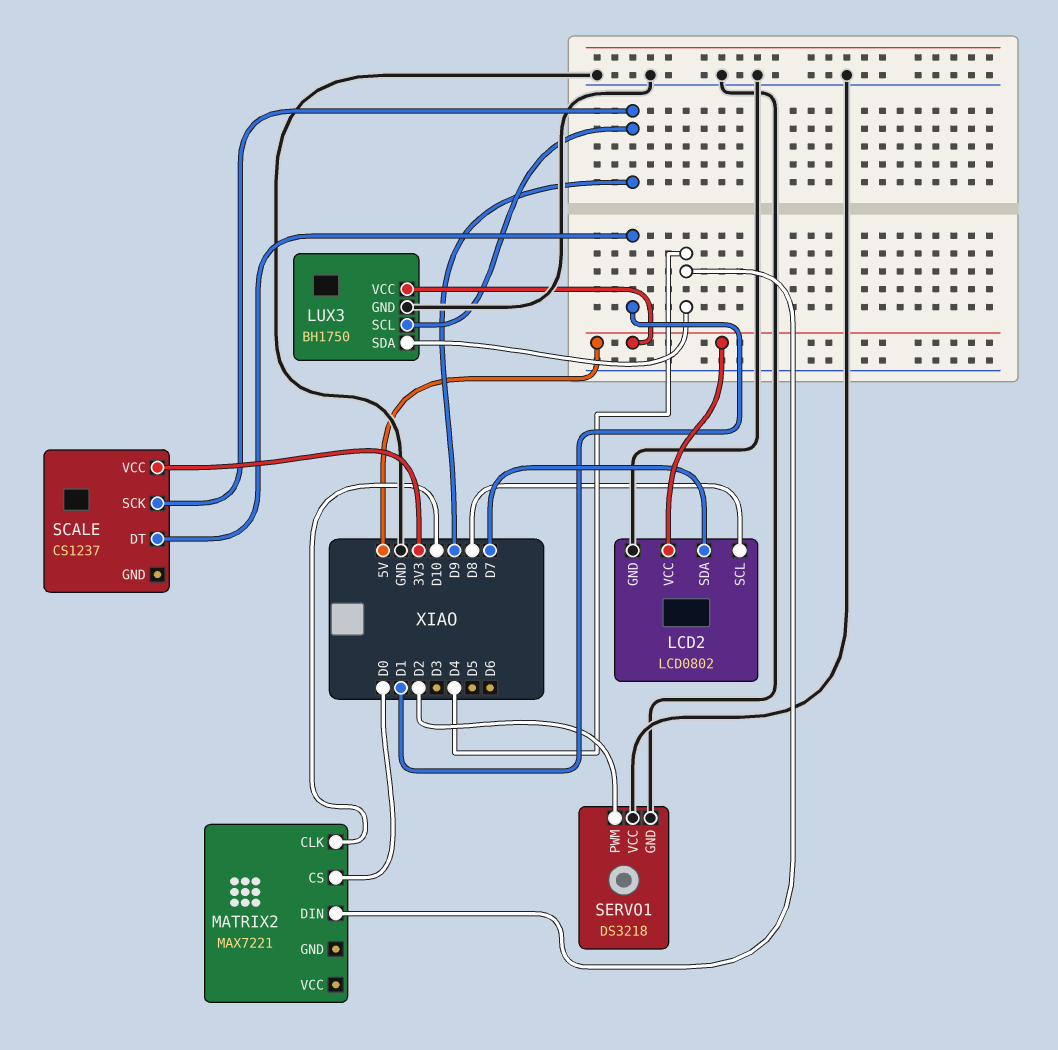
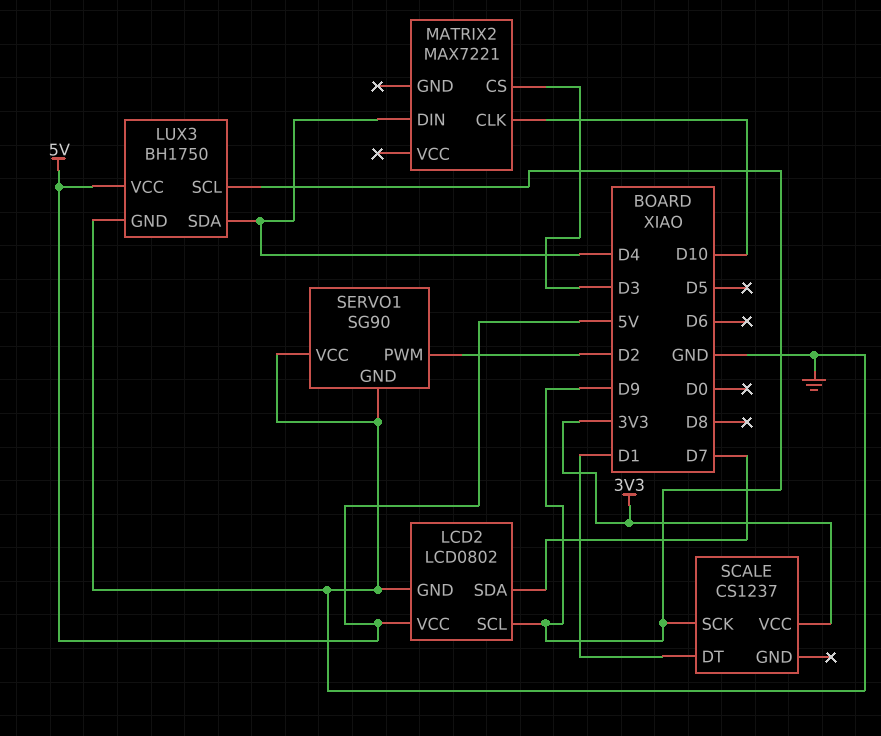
LCD2 pin SCL: D8 -> D9
MATRIX2 pin CS: D0 -> D3
SERVO1: DS3218 -> SG90

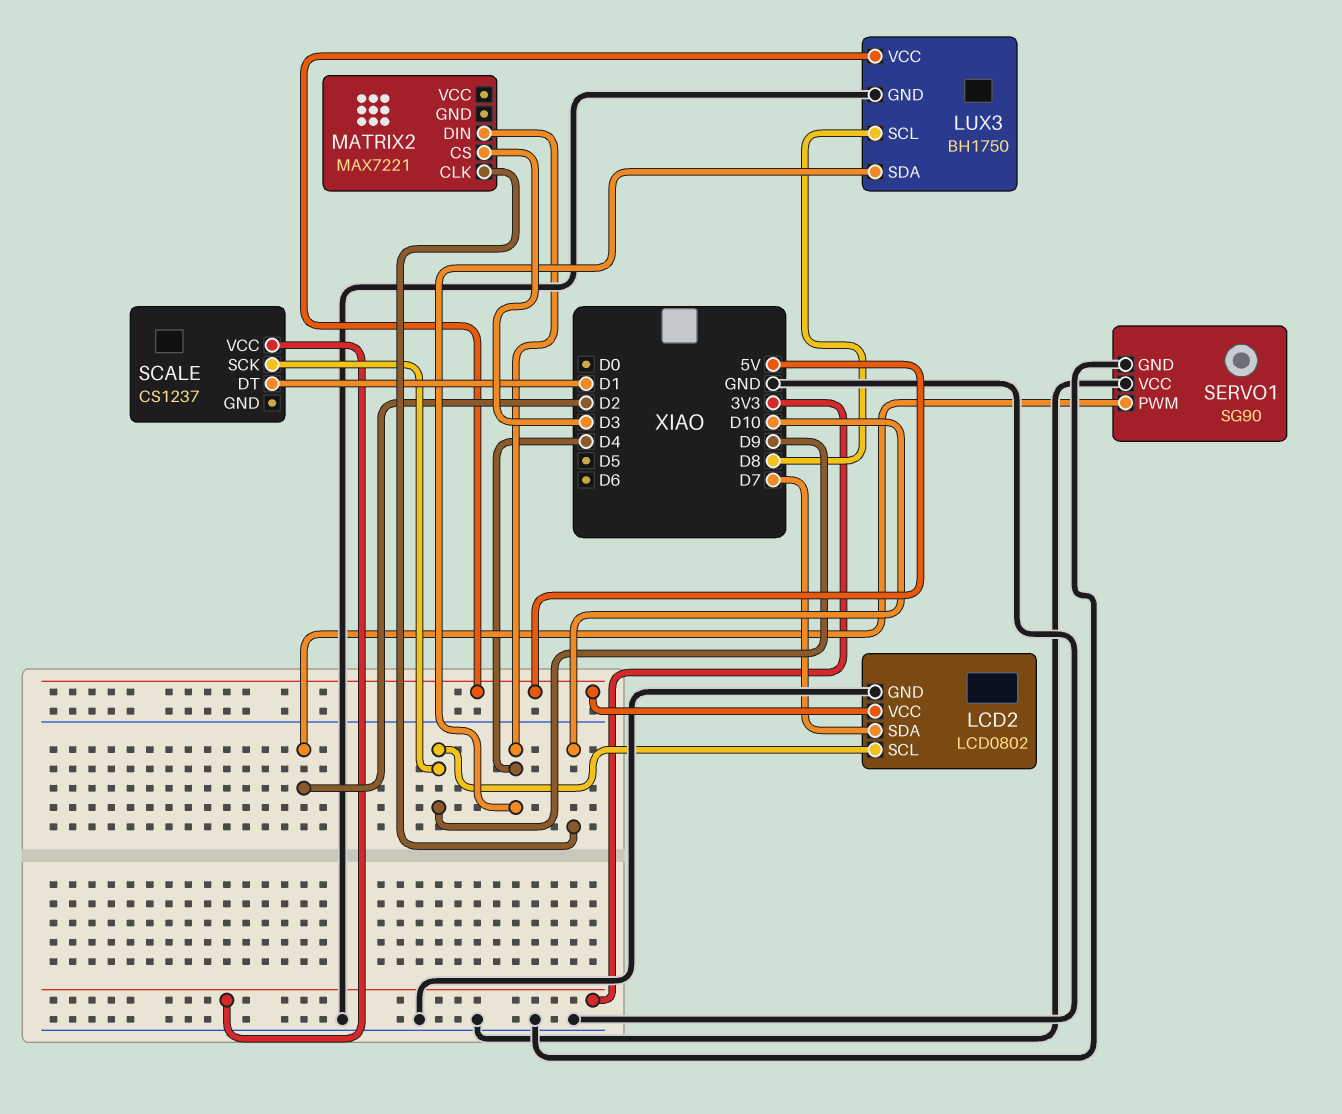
LUX3 pin SCL: D9 -> D8

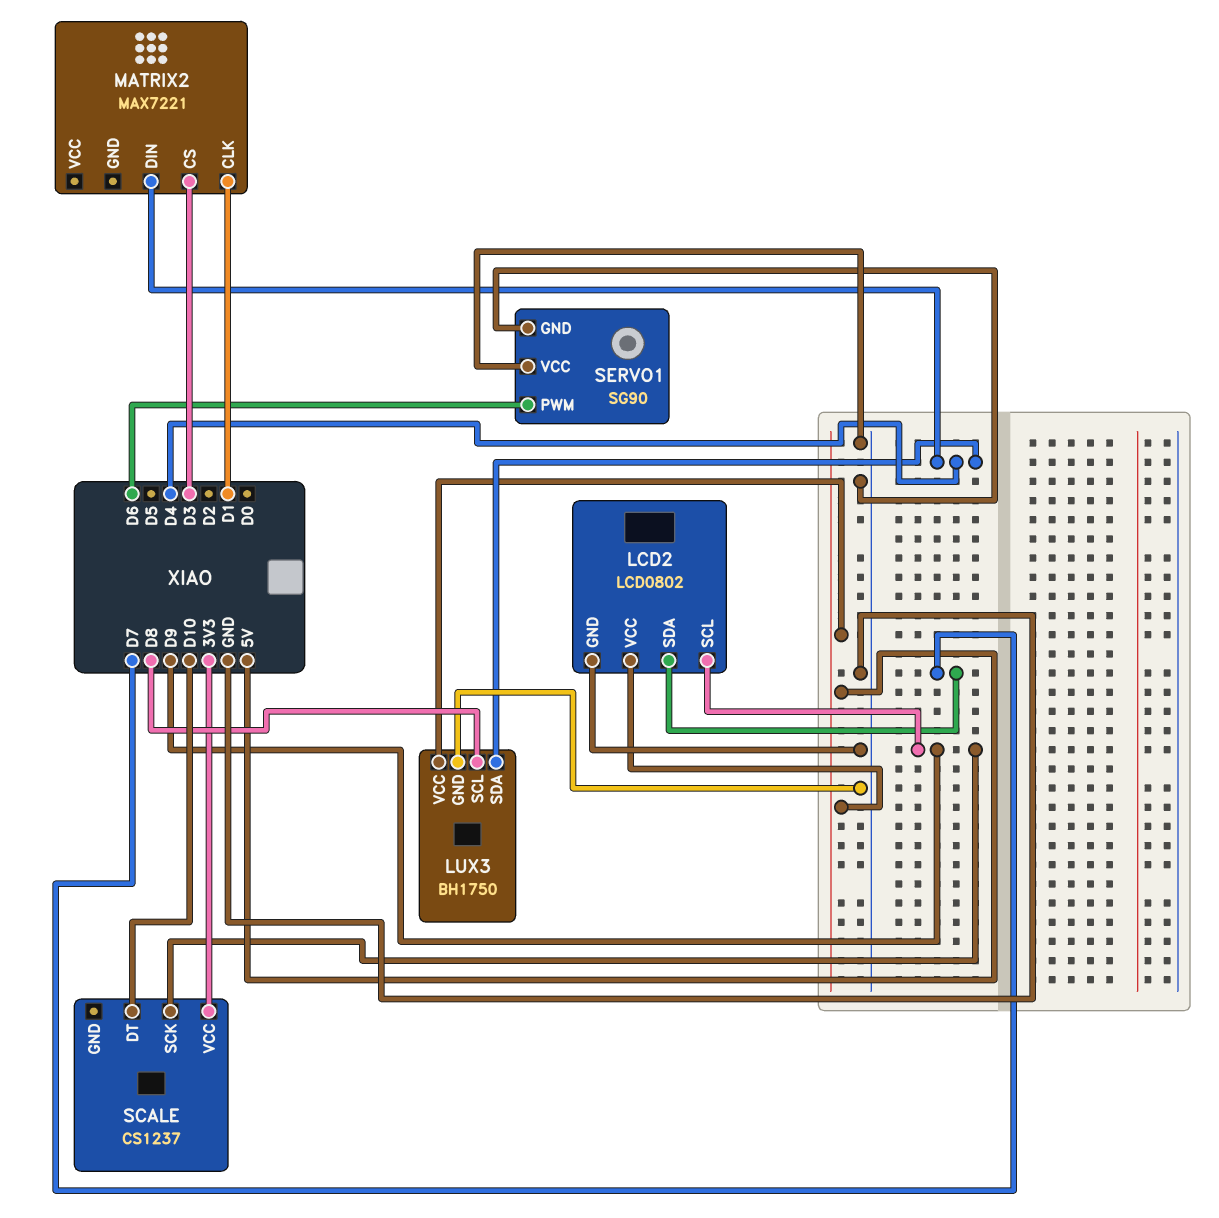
MATRIX2 pin CLK: D10 -> D1
SCALE pin DT: D1 -> D10
SERVO1 pin PWM: D2 -> D6

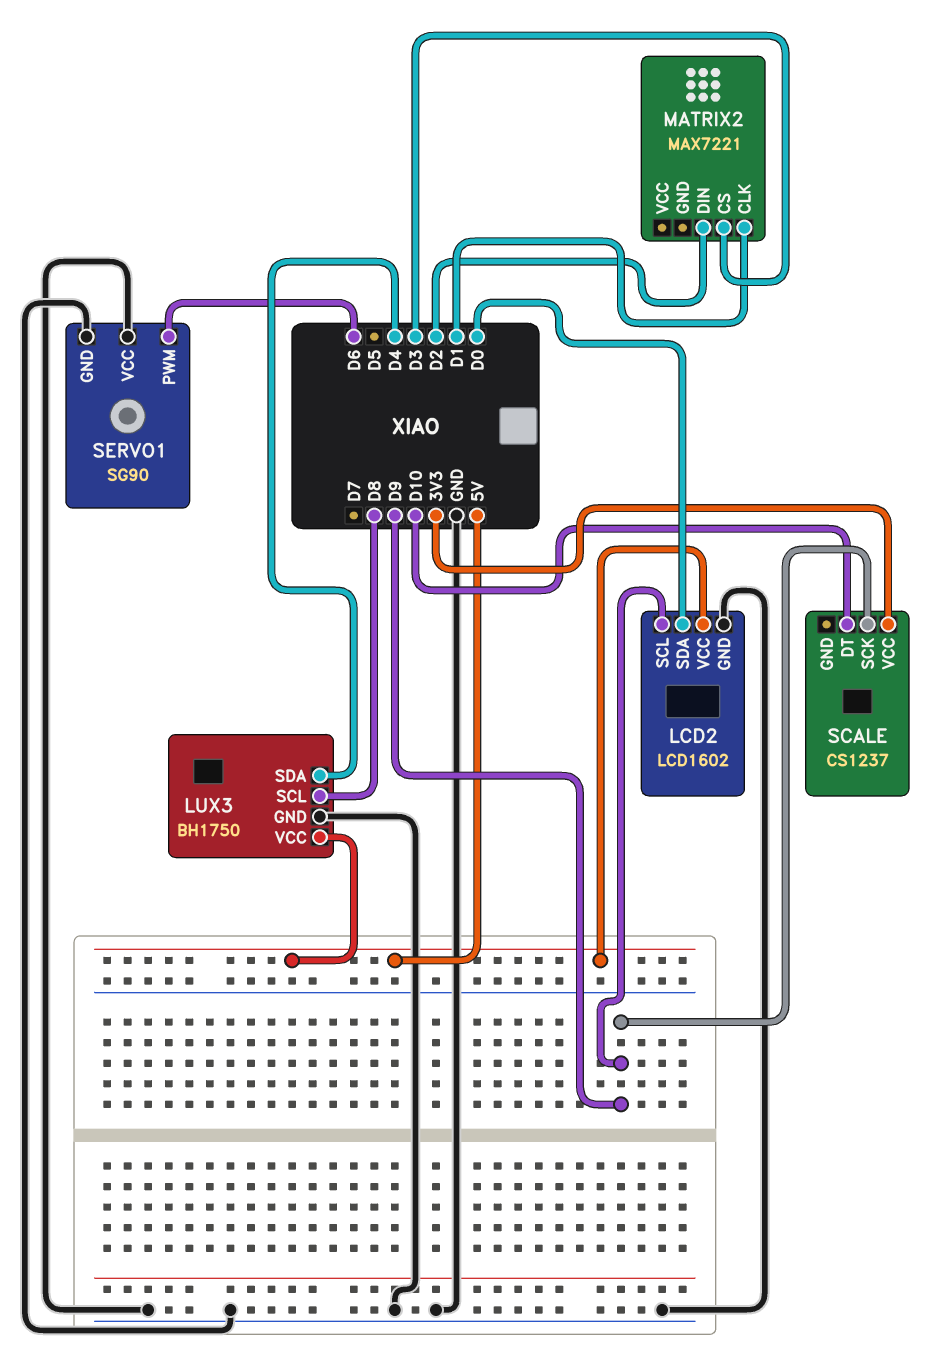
LCD2: LCD0802 -> LCD1602
LCD2 pin SDA: D7 -> D0
MATRIX2 pin DIN: D4 -> D2

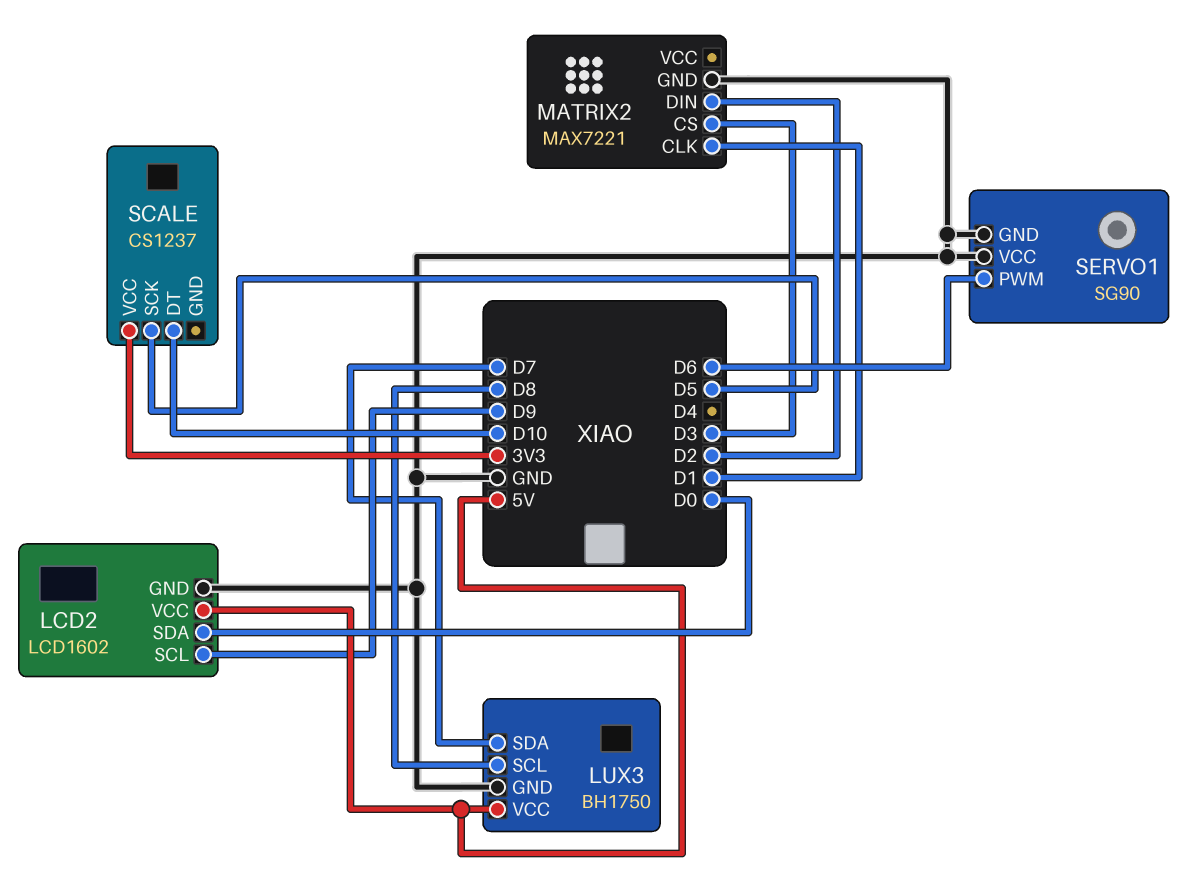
LUX3 pin SDA: D4 -> D7
MATRIX2 pin GND: none -> GND
SCALE pin SCK: D9 -> D5

